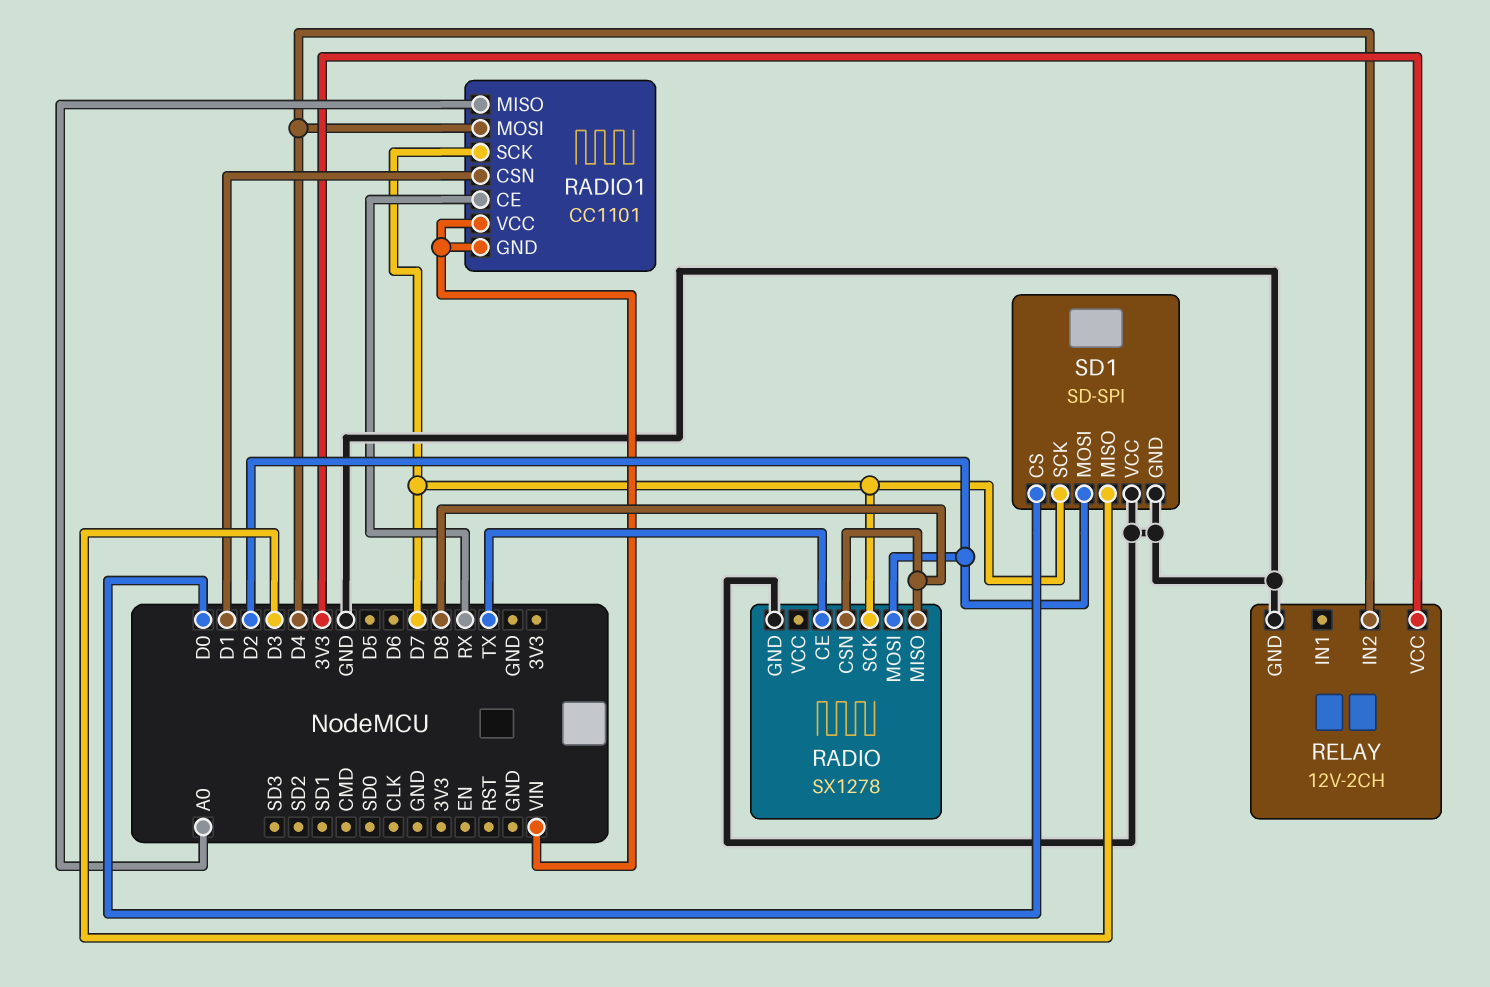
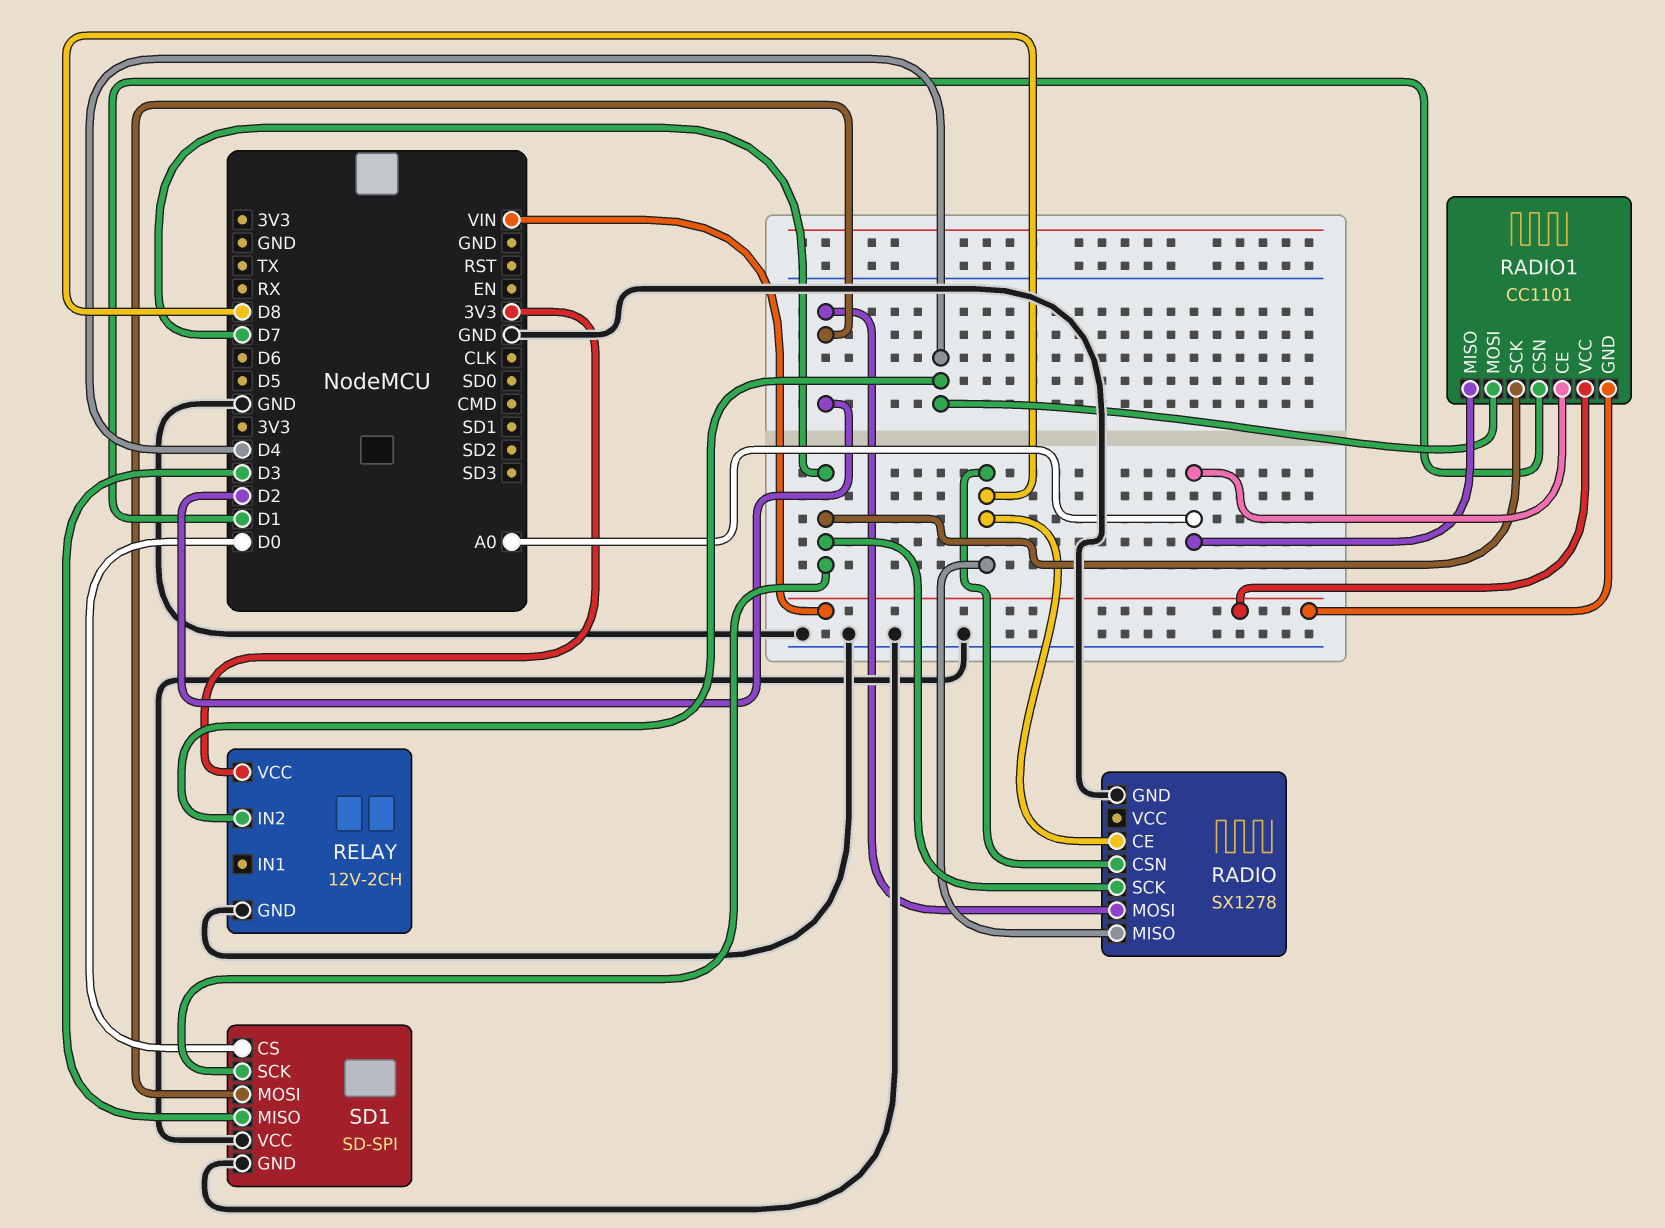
RADIO pin CE: TX -> D8
RADIO1 pin CE: RX -> A0

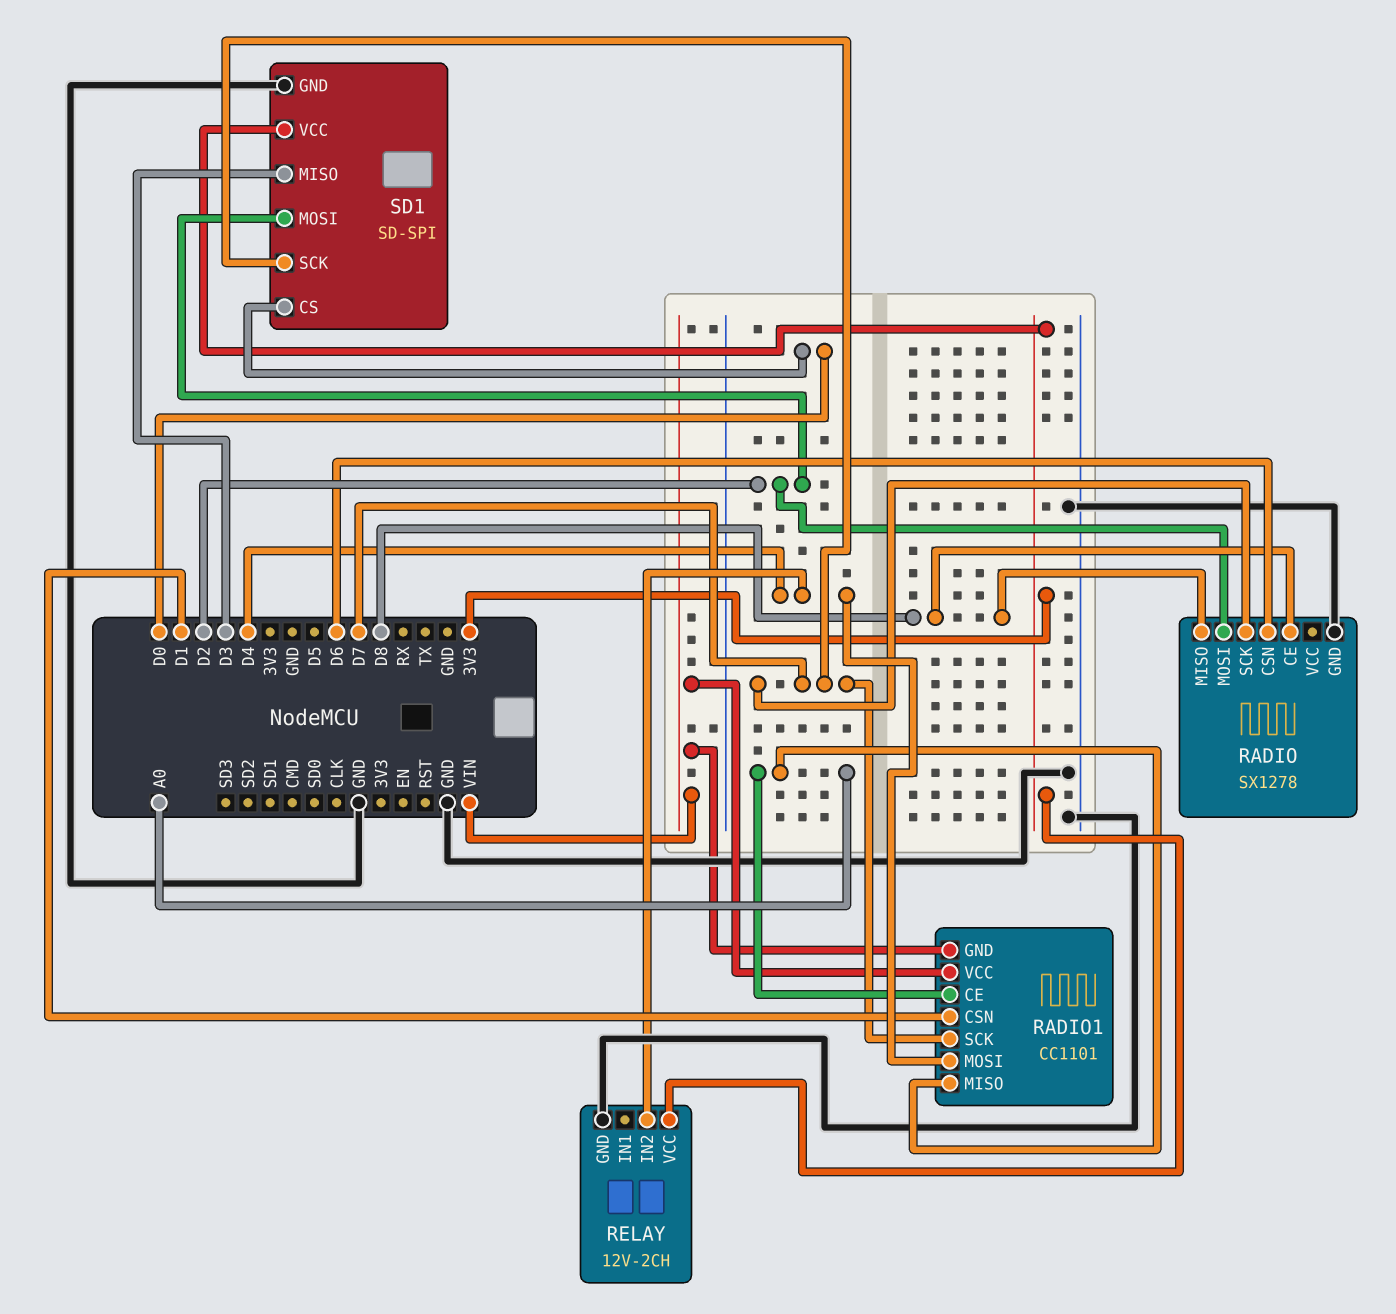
RADIO pin CSN: D8 -> D6
SD1 pin VCC: GND -> 3V3

